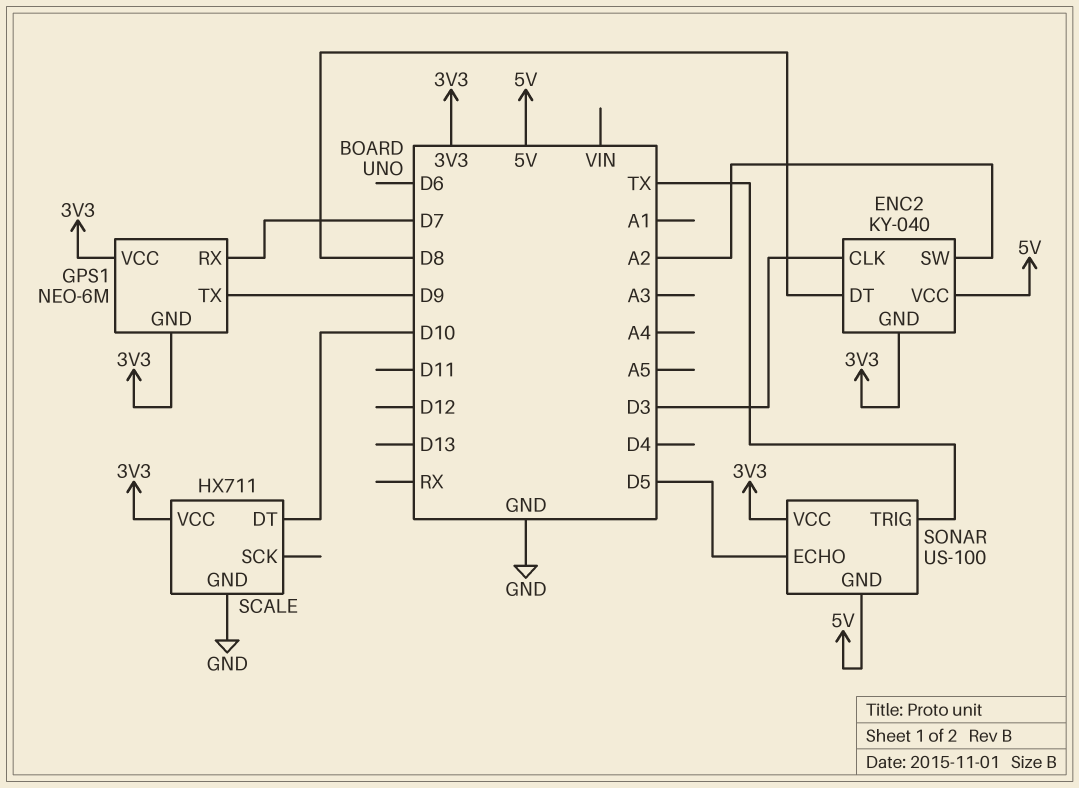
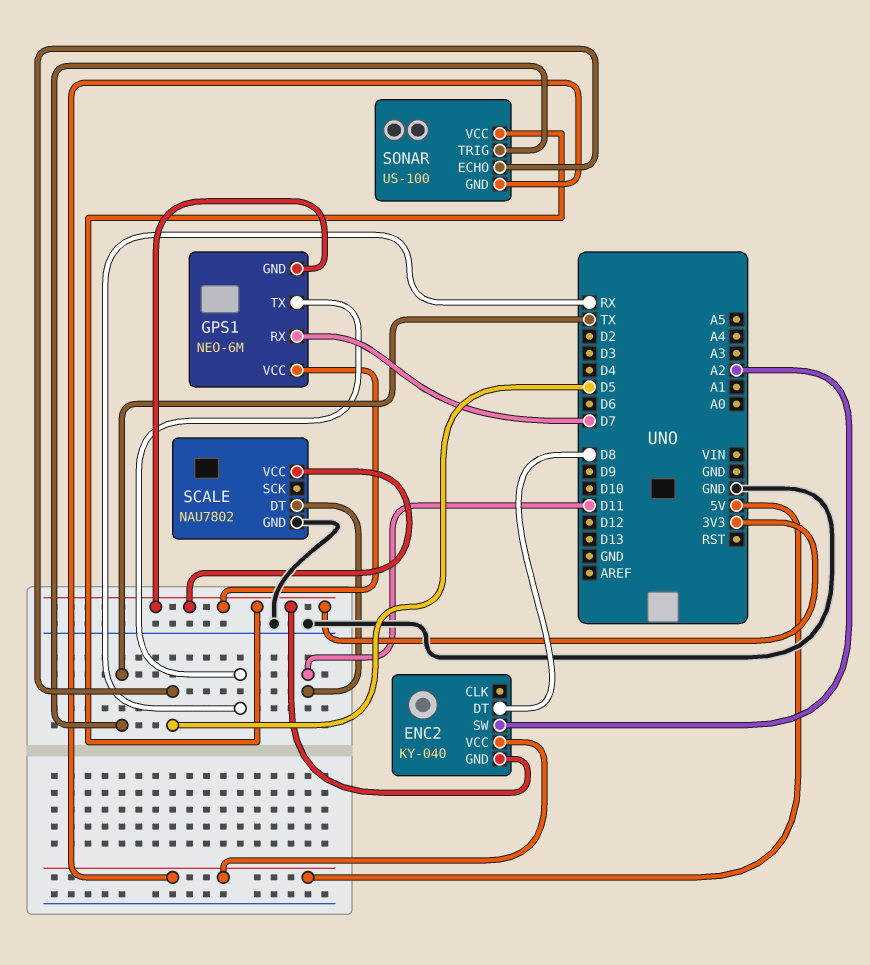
ENC2 pin CLK: D3 -> none
GPS1 pin TX: D9 -> RX
SCALE: HX711 -> NAU7802
SCALE pin DT: D10 -> D11

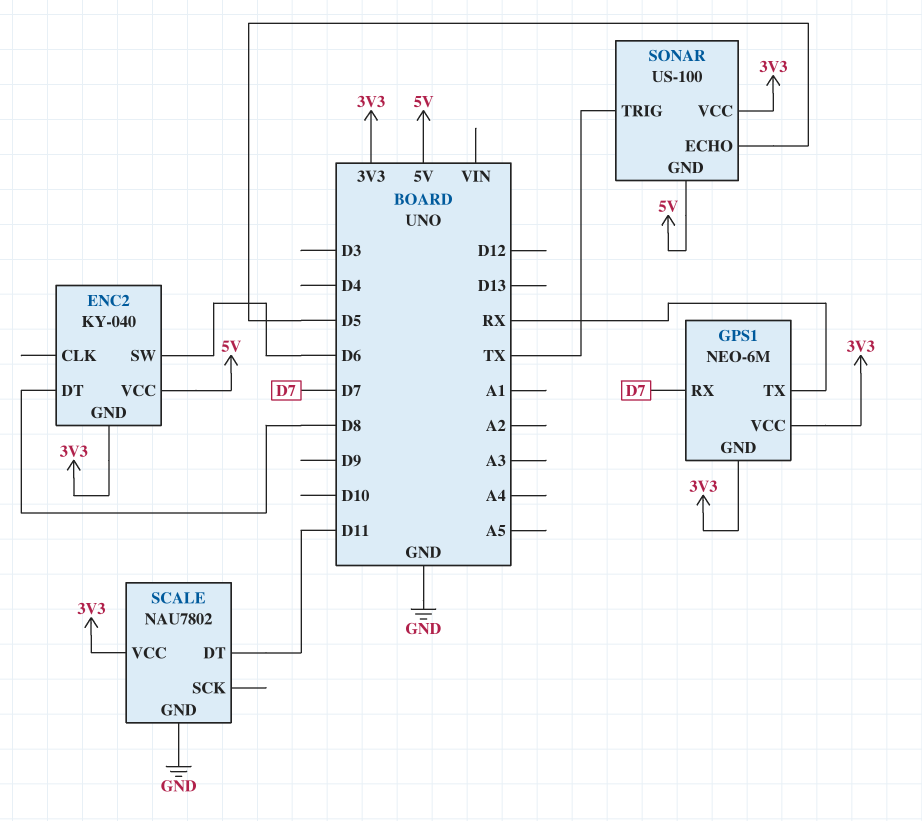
ENC2 pin SW: A2 -> D6

